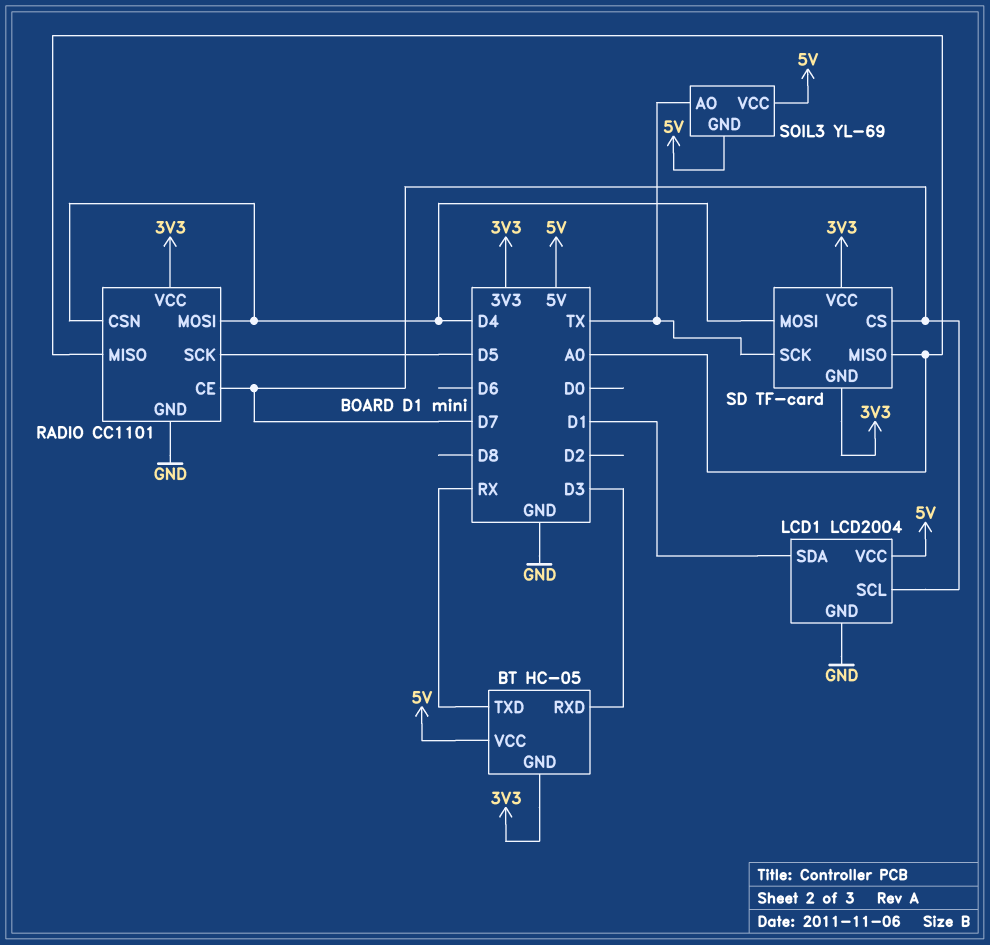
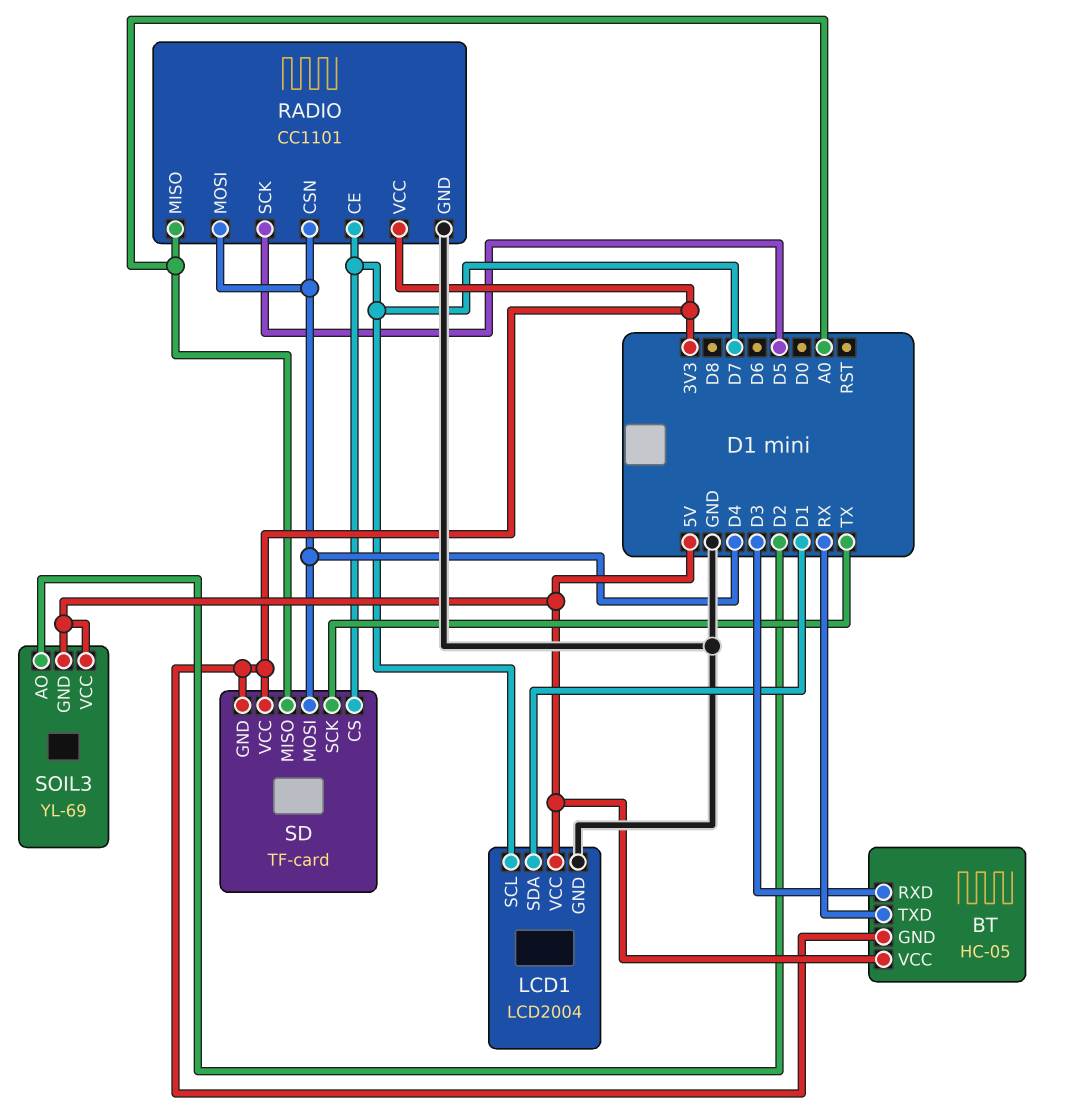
SOIL3 pin AO: TX -> D2

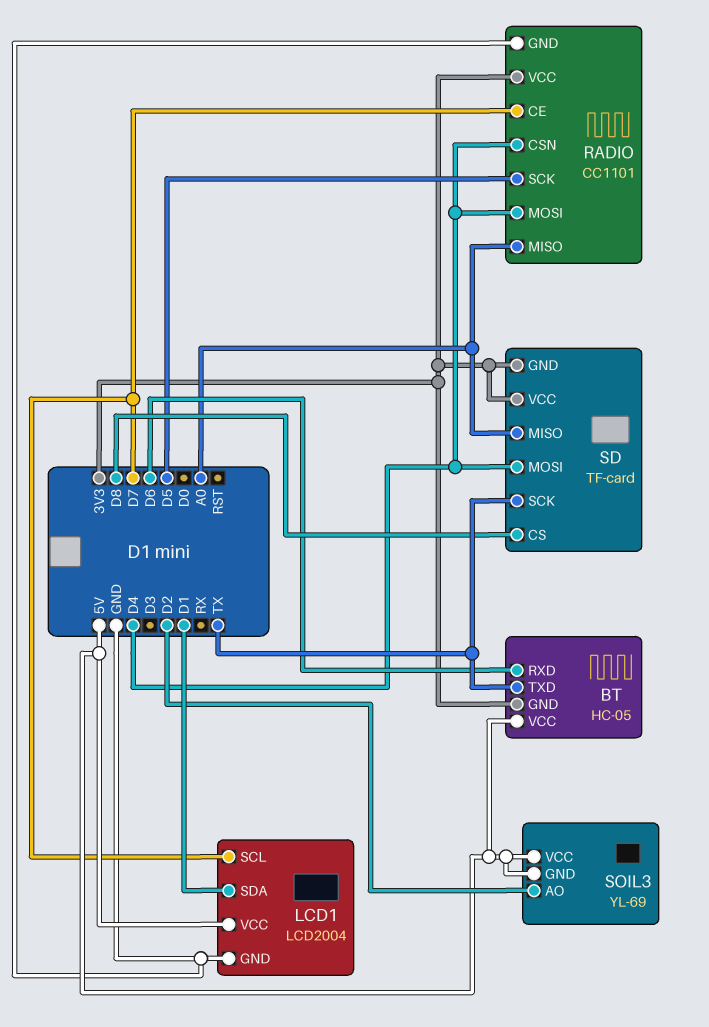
BT pin RXD: D3 -> D6
BT pin TXD: RX -> TX
SD pin CS: D7 -> D8

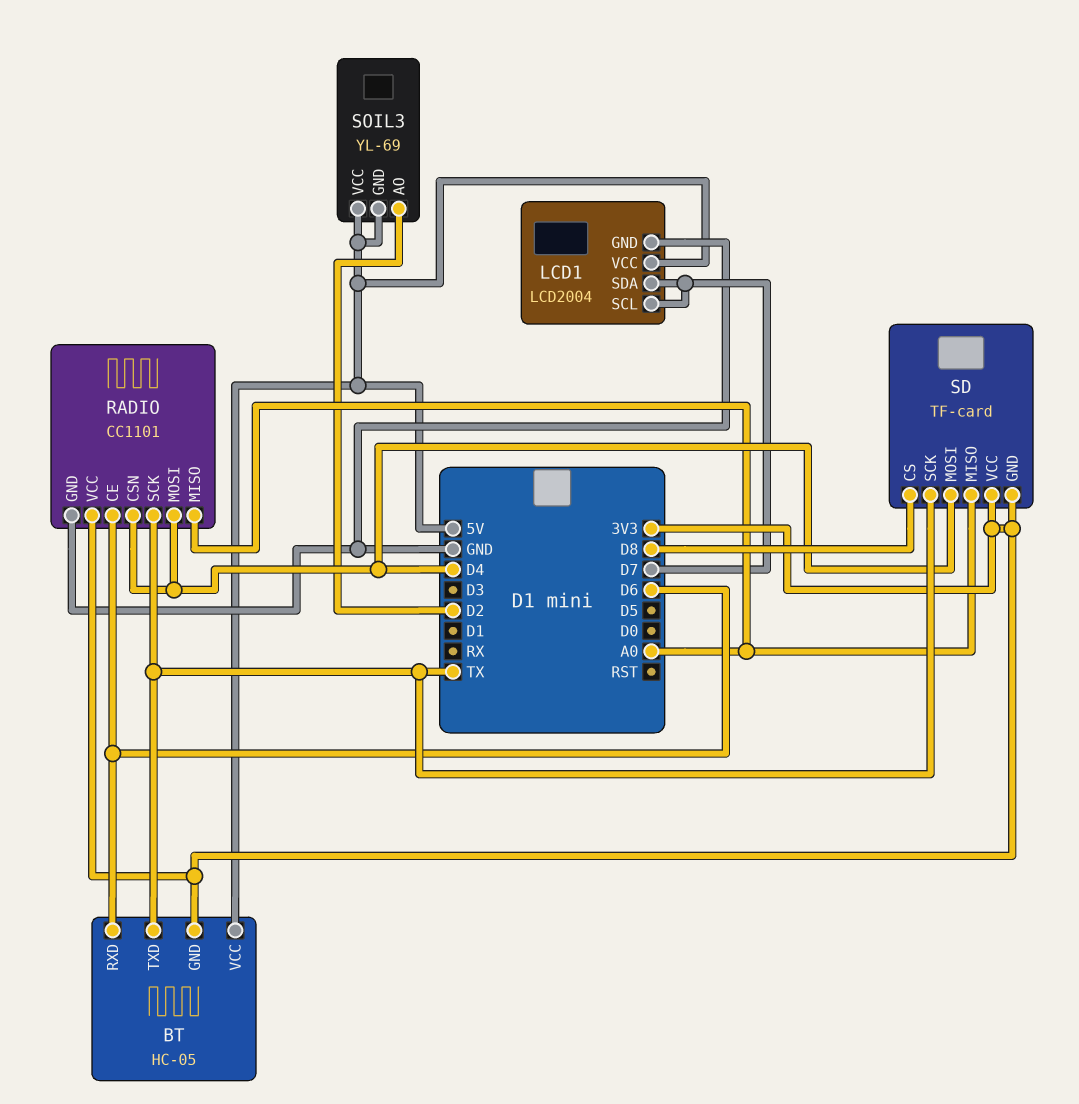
LCD1 pin SDA: D1 -> D7
RADIO pin CE: D7 -> D6
RADIO pin SCK: D5 -> TX

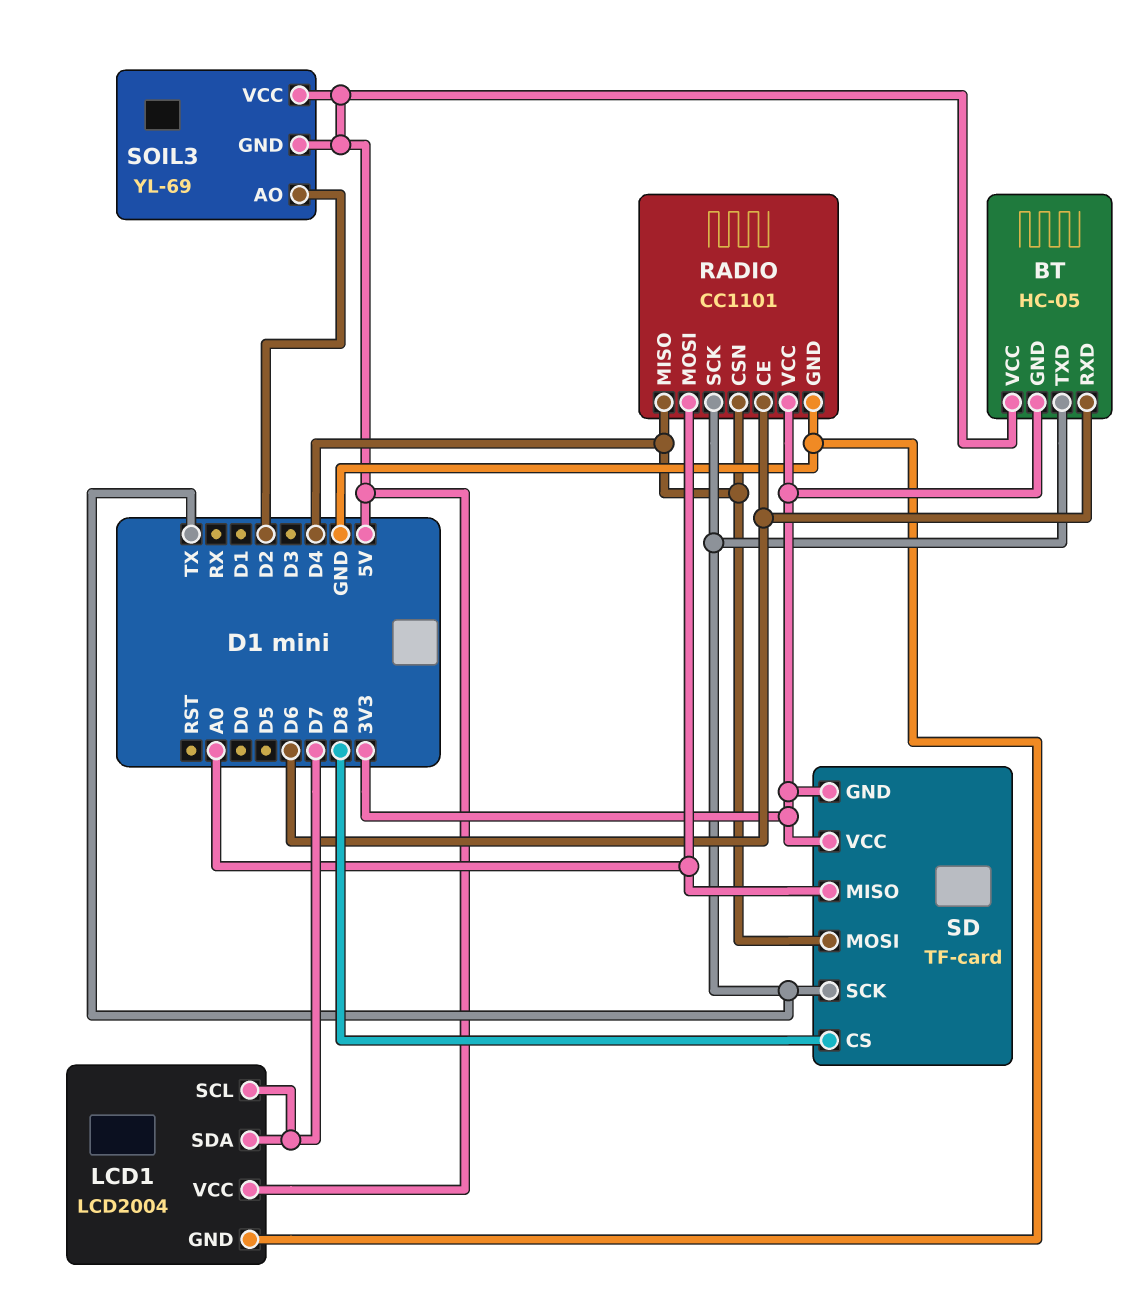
RADIO pin MISO: A0 -> D4
RADIO pin MOSI: D4 -> A0

